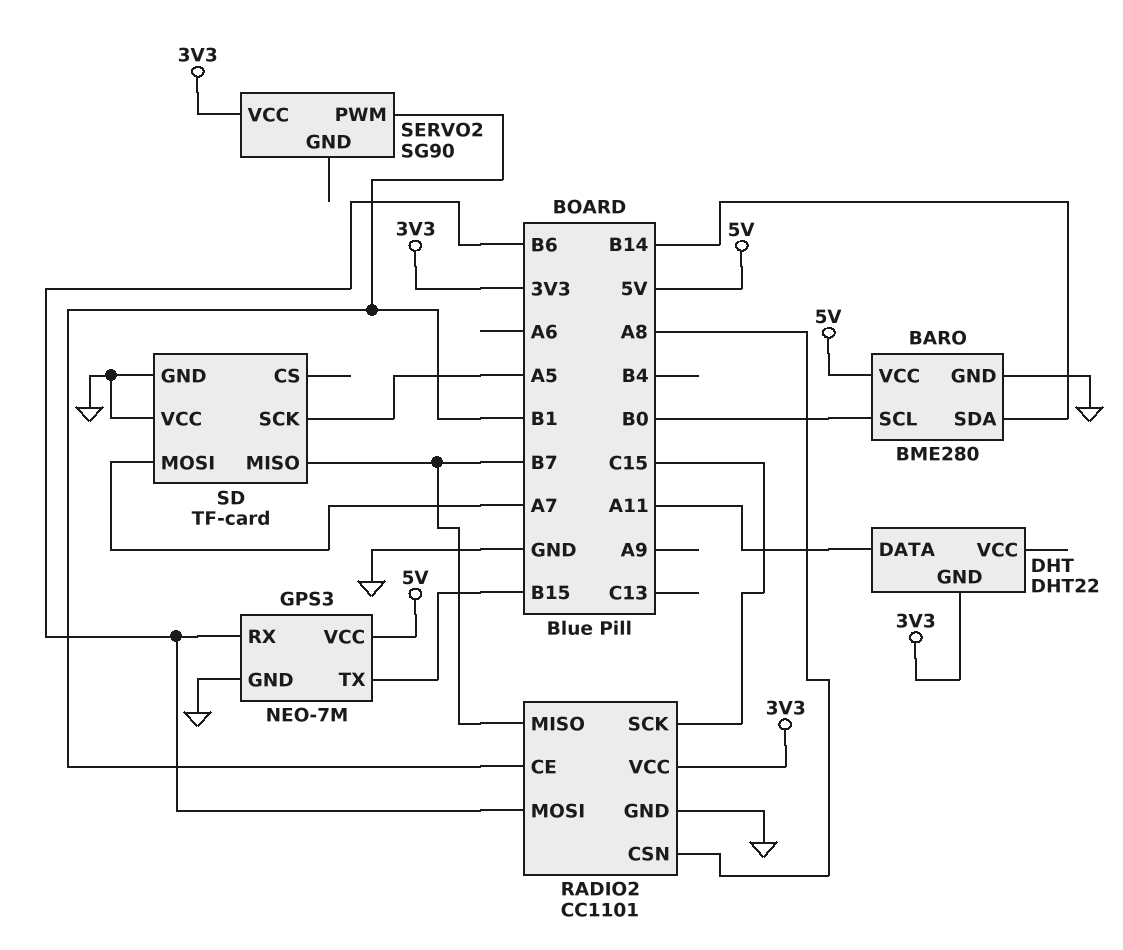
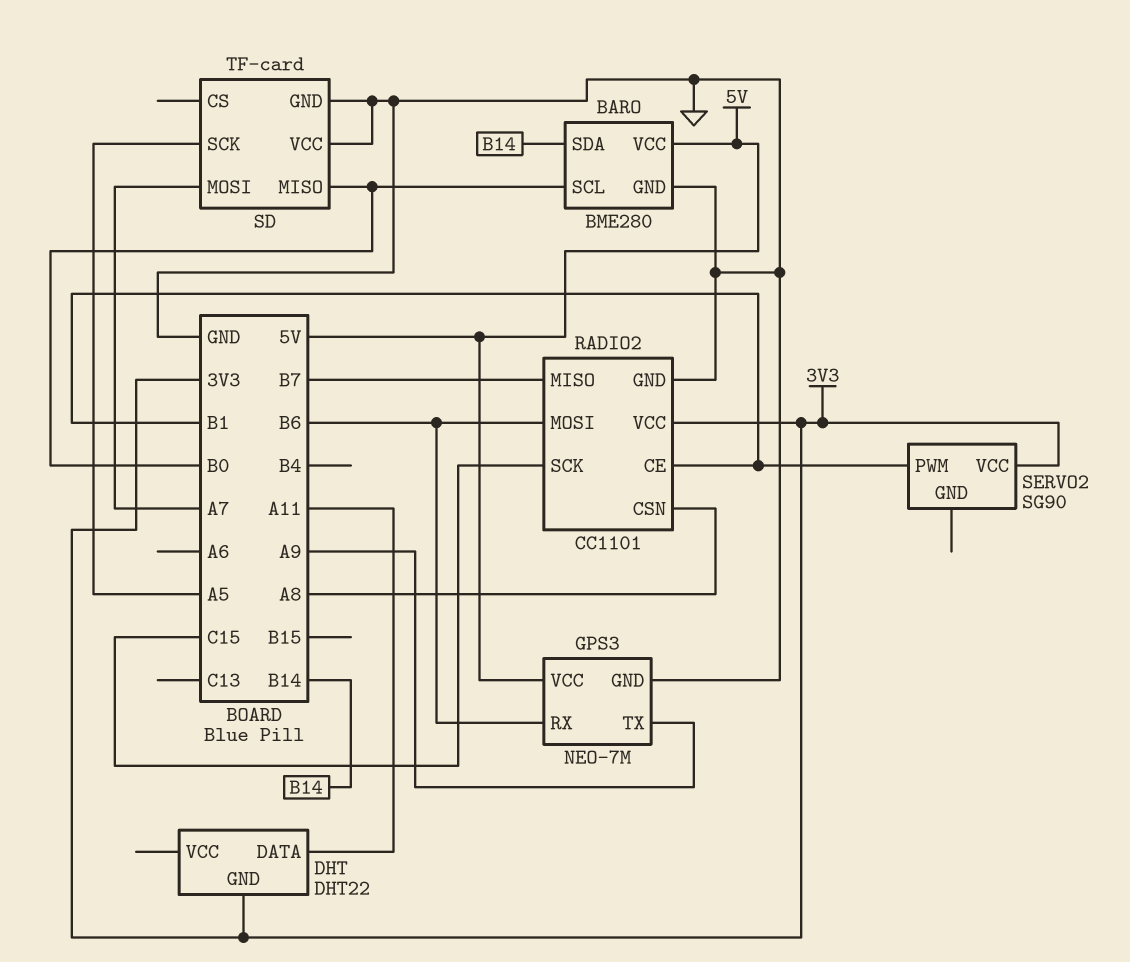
GPS3 pin TX: B15 -> A9
SD pin MISO: B7 -> B0

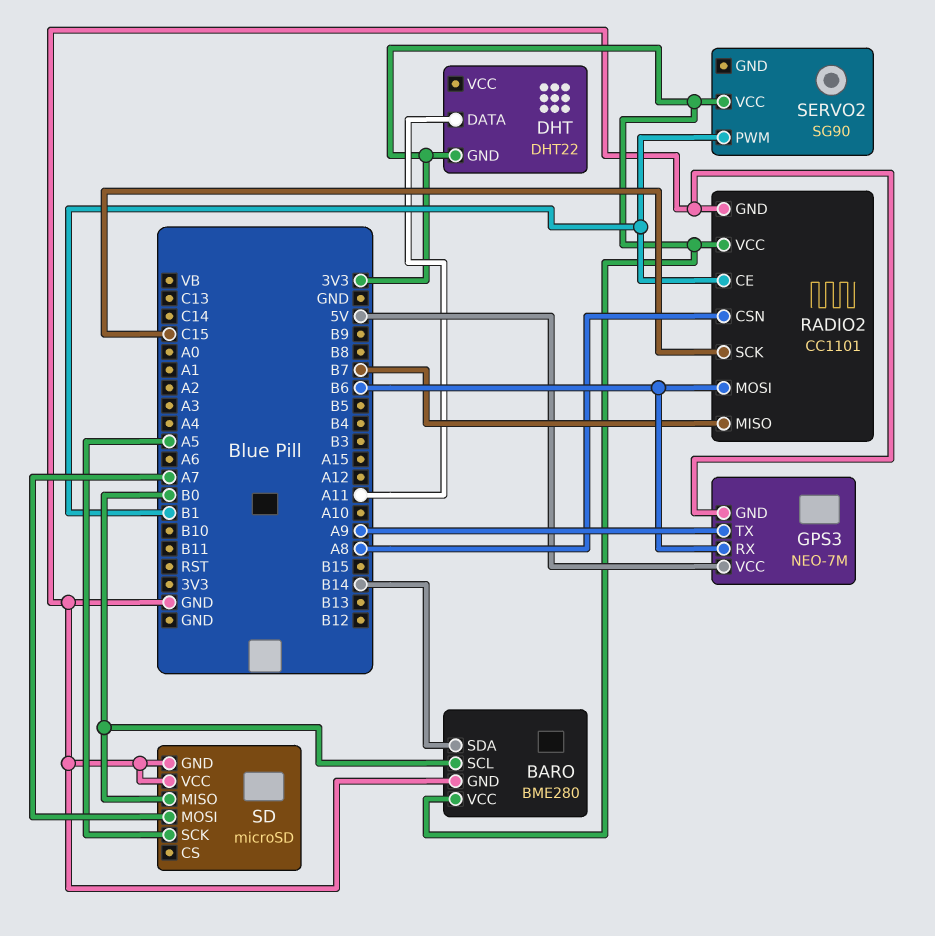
BARO pin VCC: 5V -> 3V3
SD: TF-card -> microSD

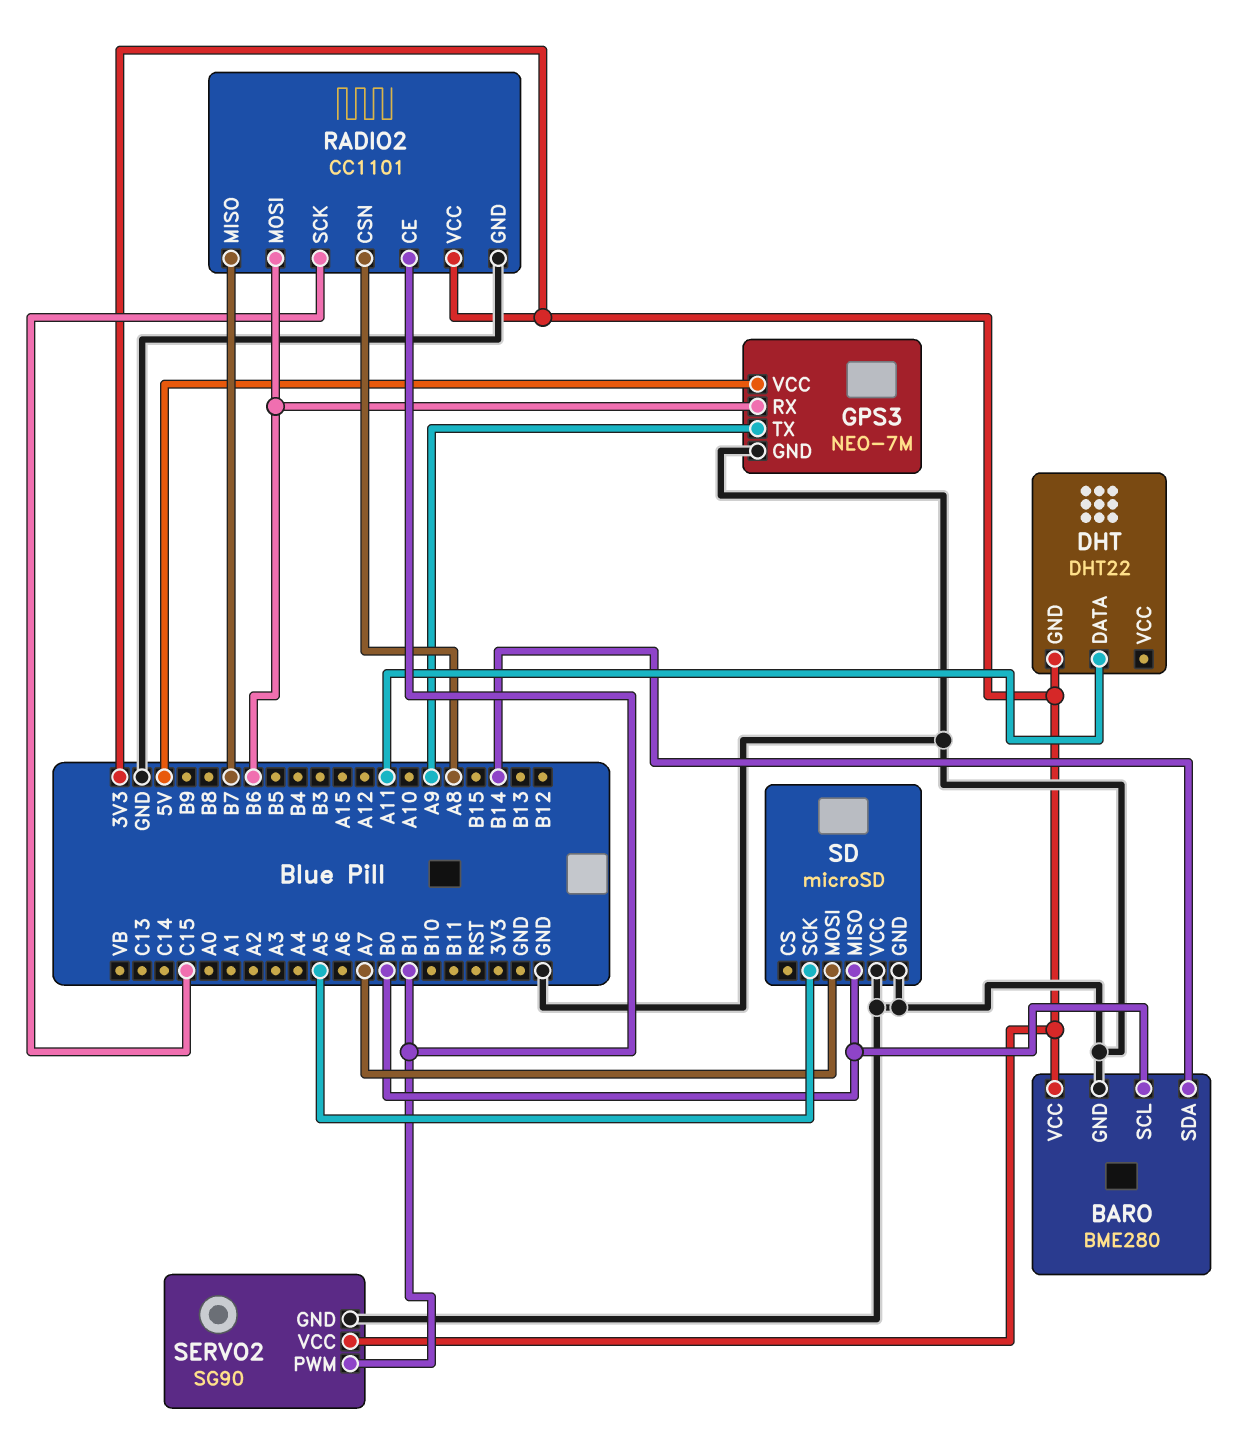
SERVO2 pin GND: none -> GND

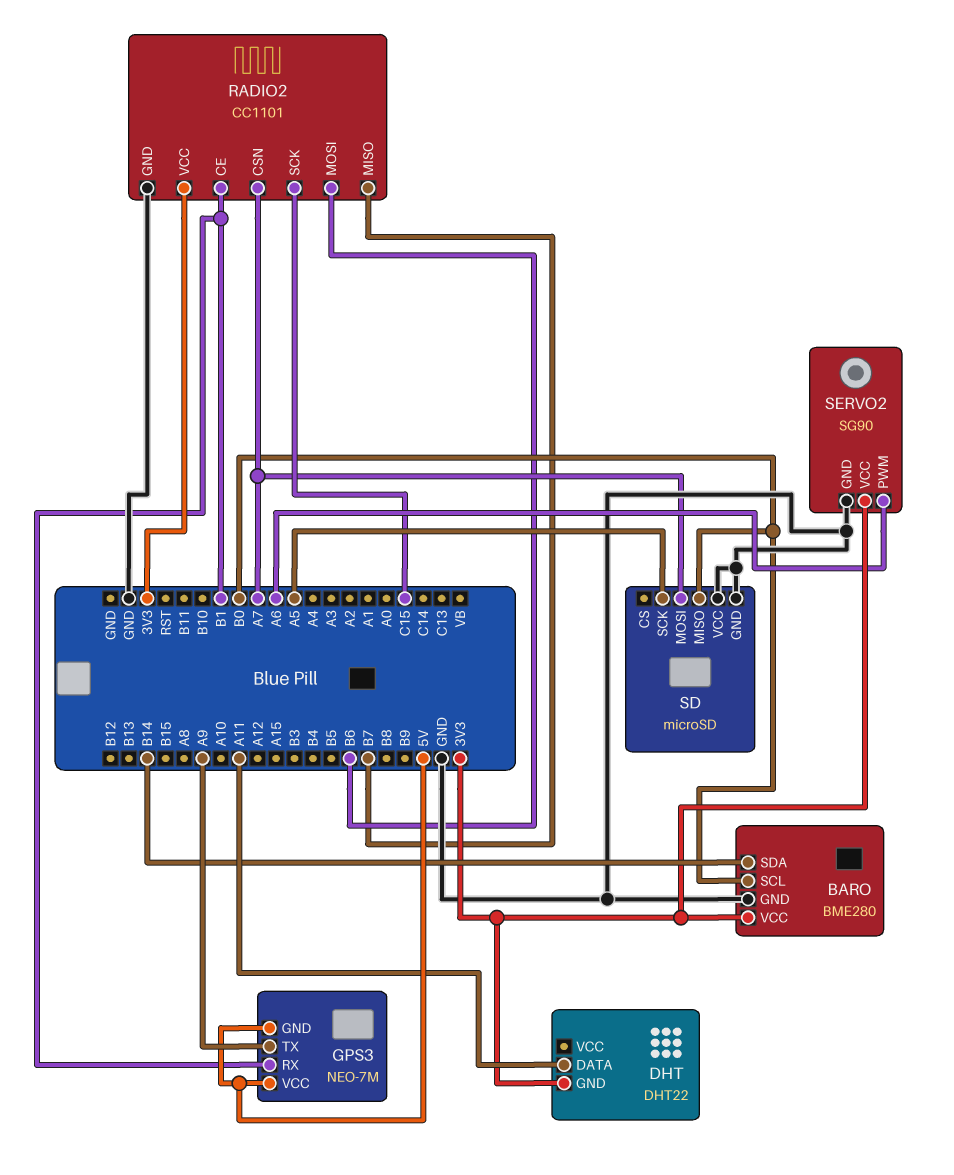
GPS3 pin GND: GND -> 5V
GPS3 pin RX: B6 -> B1
RADIO2 pin CSN: A8 -> A7
SERVO2 pin PWM: B1 -> A6

